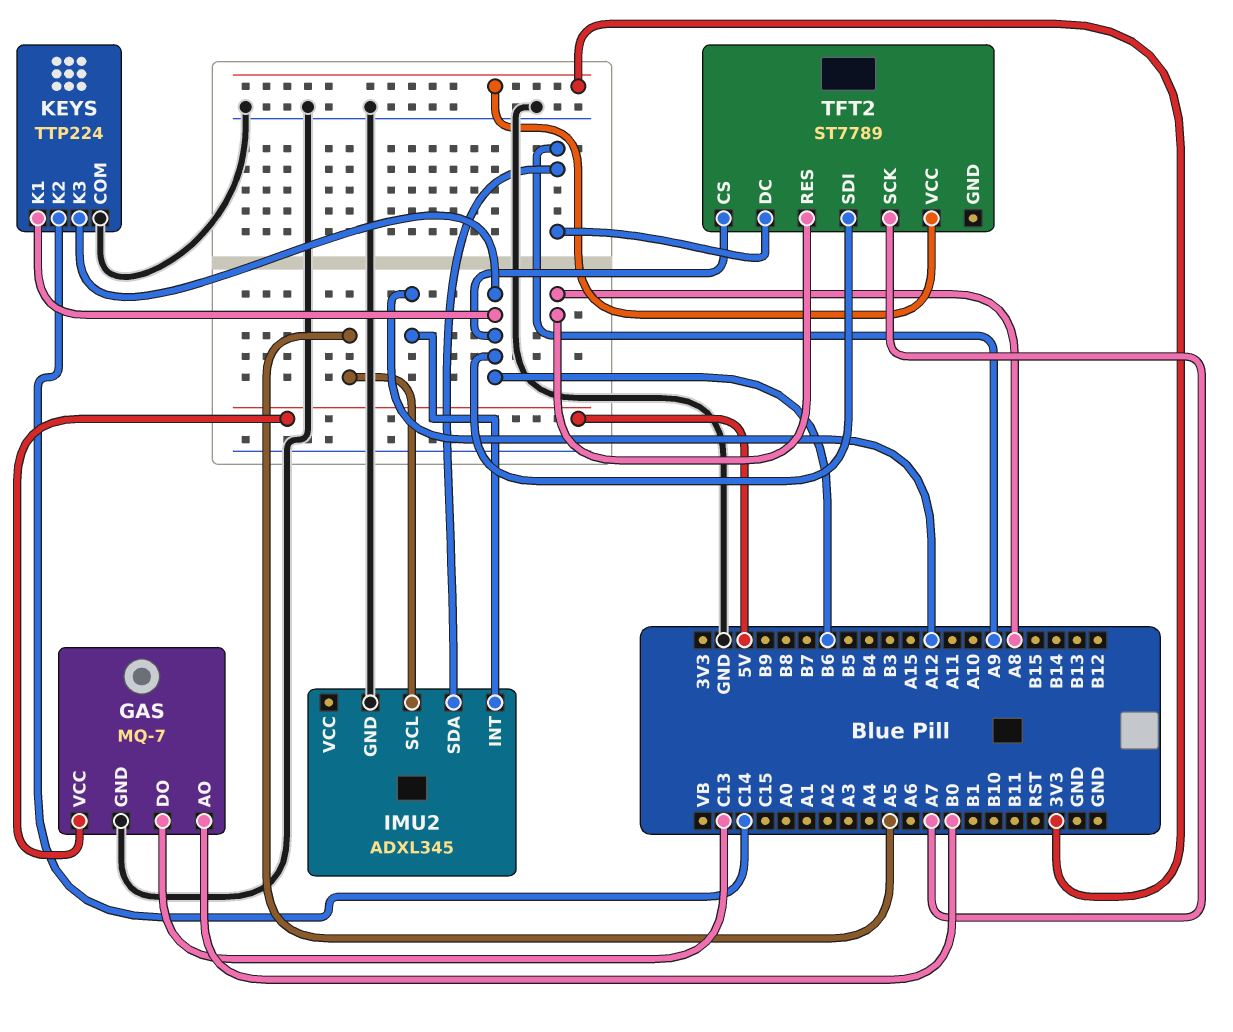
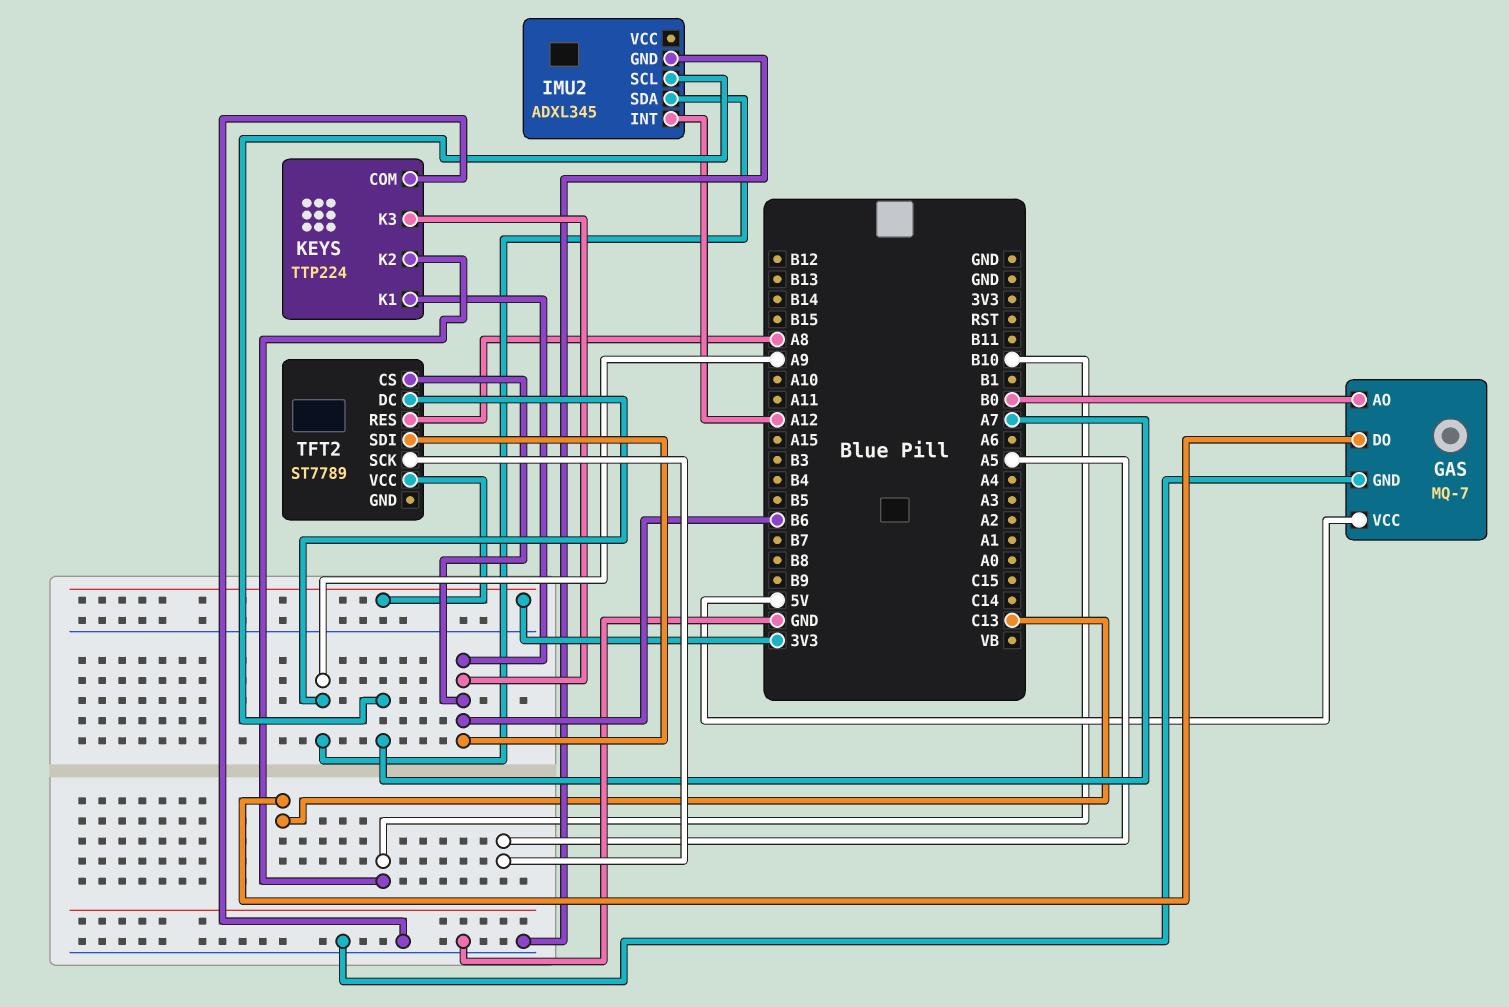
IMU2 pin SCL: A5 -> A7
KEYS pin K2: C14 -> B10
TFT2 pin SCK: A7 -> A5

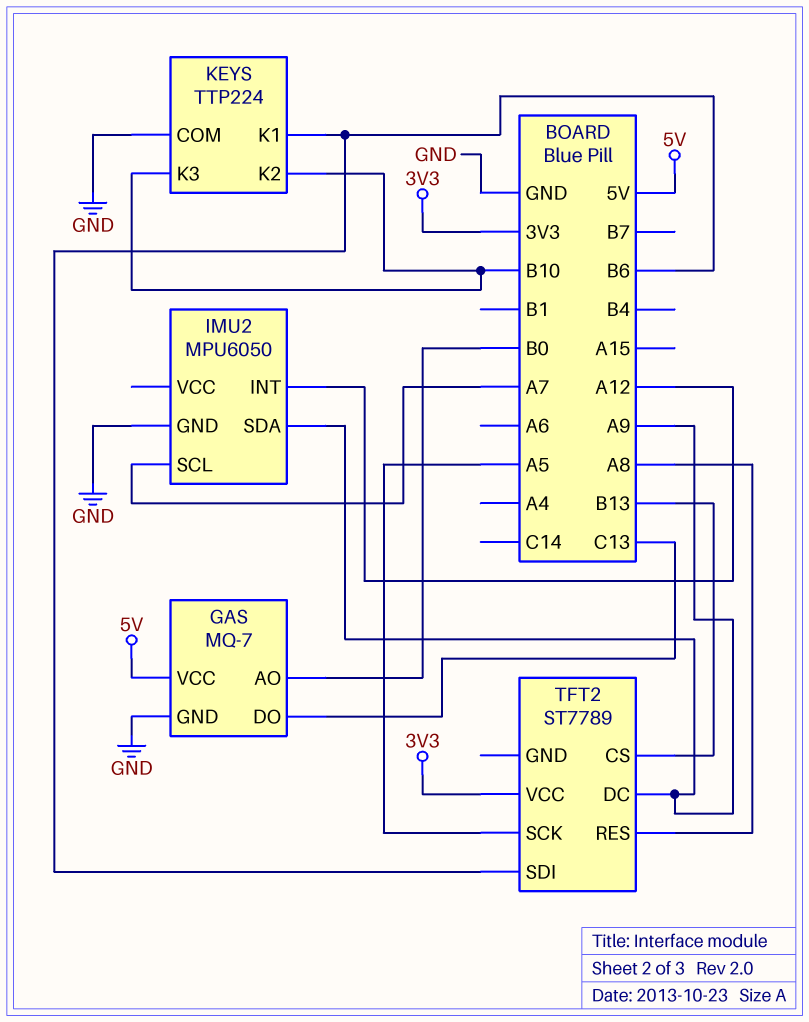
IMU2: ADXL345 -> MPU6050
KEYS pin K3: B6 -> B10
TFT2 pin CS: B6 -> B13

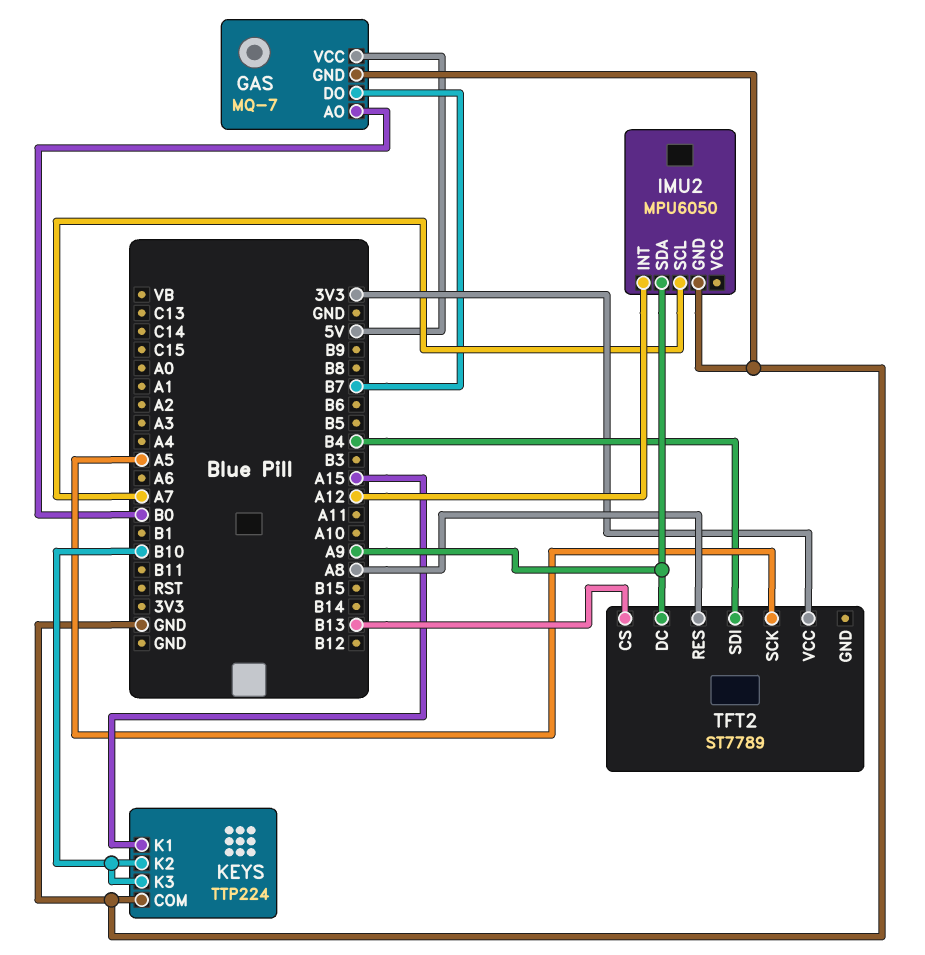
GAS pin DO: C13 -> B7
KEYS pin K1: B6 -> A15
TFT2 pin SDI: B6 -> B4

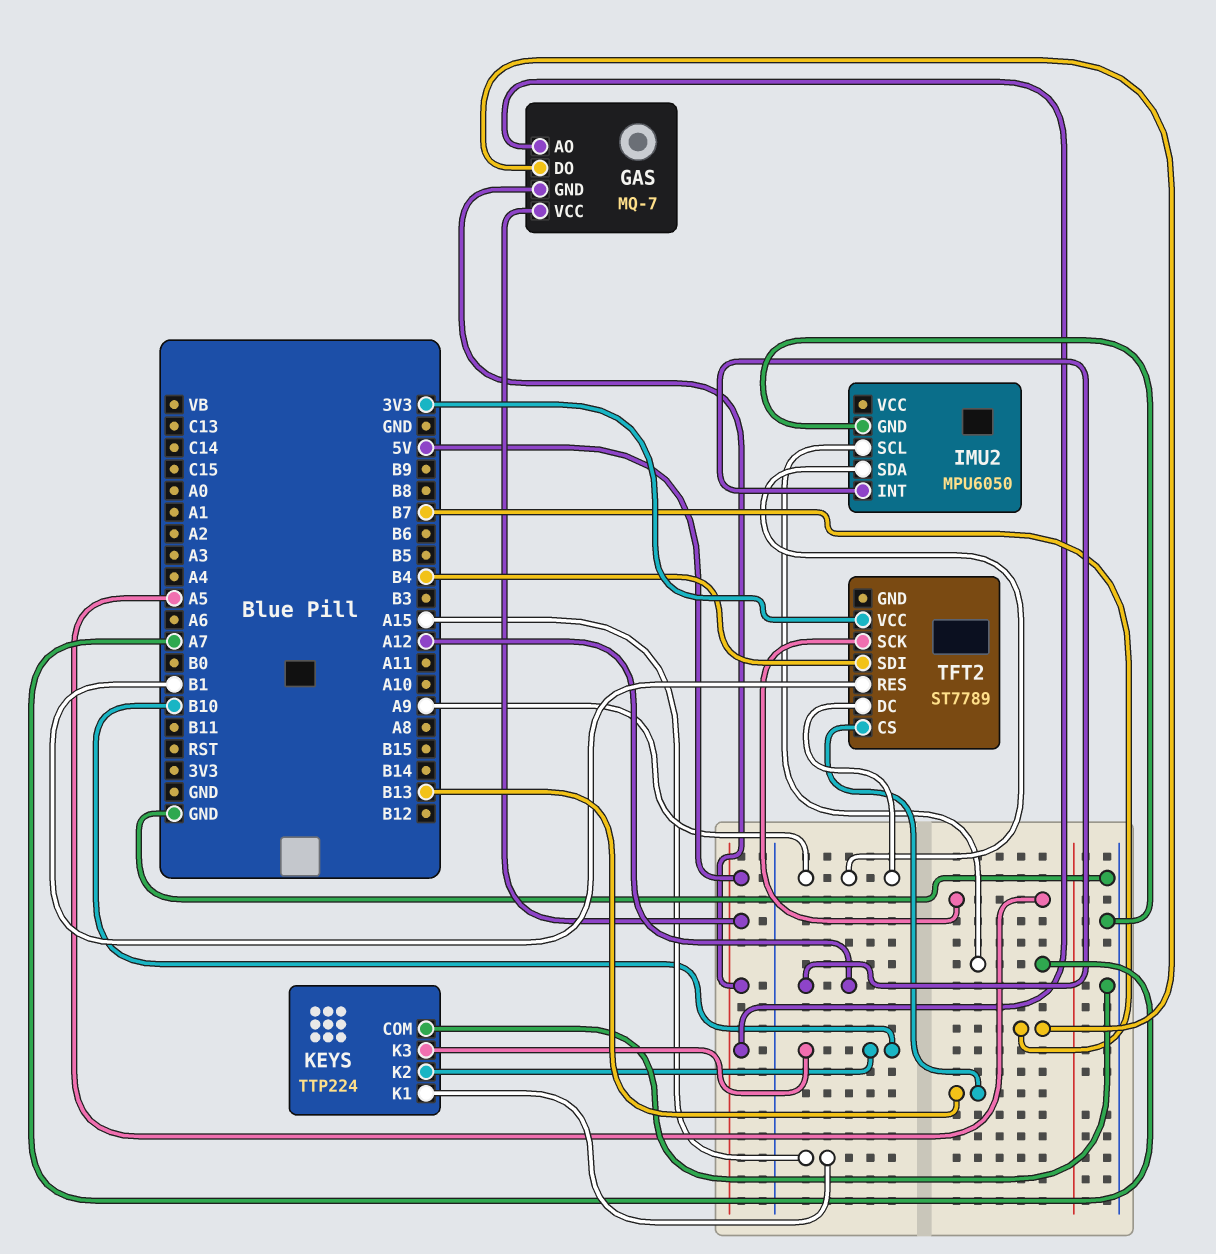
GAS pin AO: B0 -> 5V
GAS pin GND: GND -> 5V
TFT2 pin RES: A8 -> B1

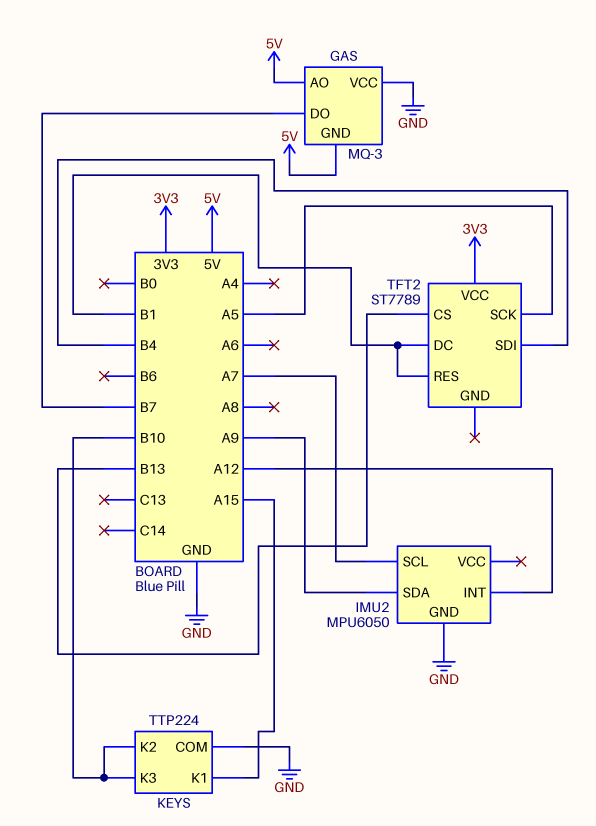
GAS: MQ-7 -> MQ-3
GAS pin VCC: 5V -> GND
TFT2 pin DC: A9 -> B1

